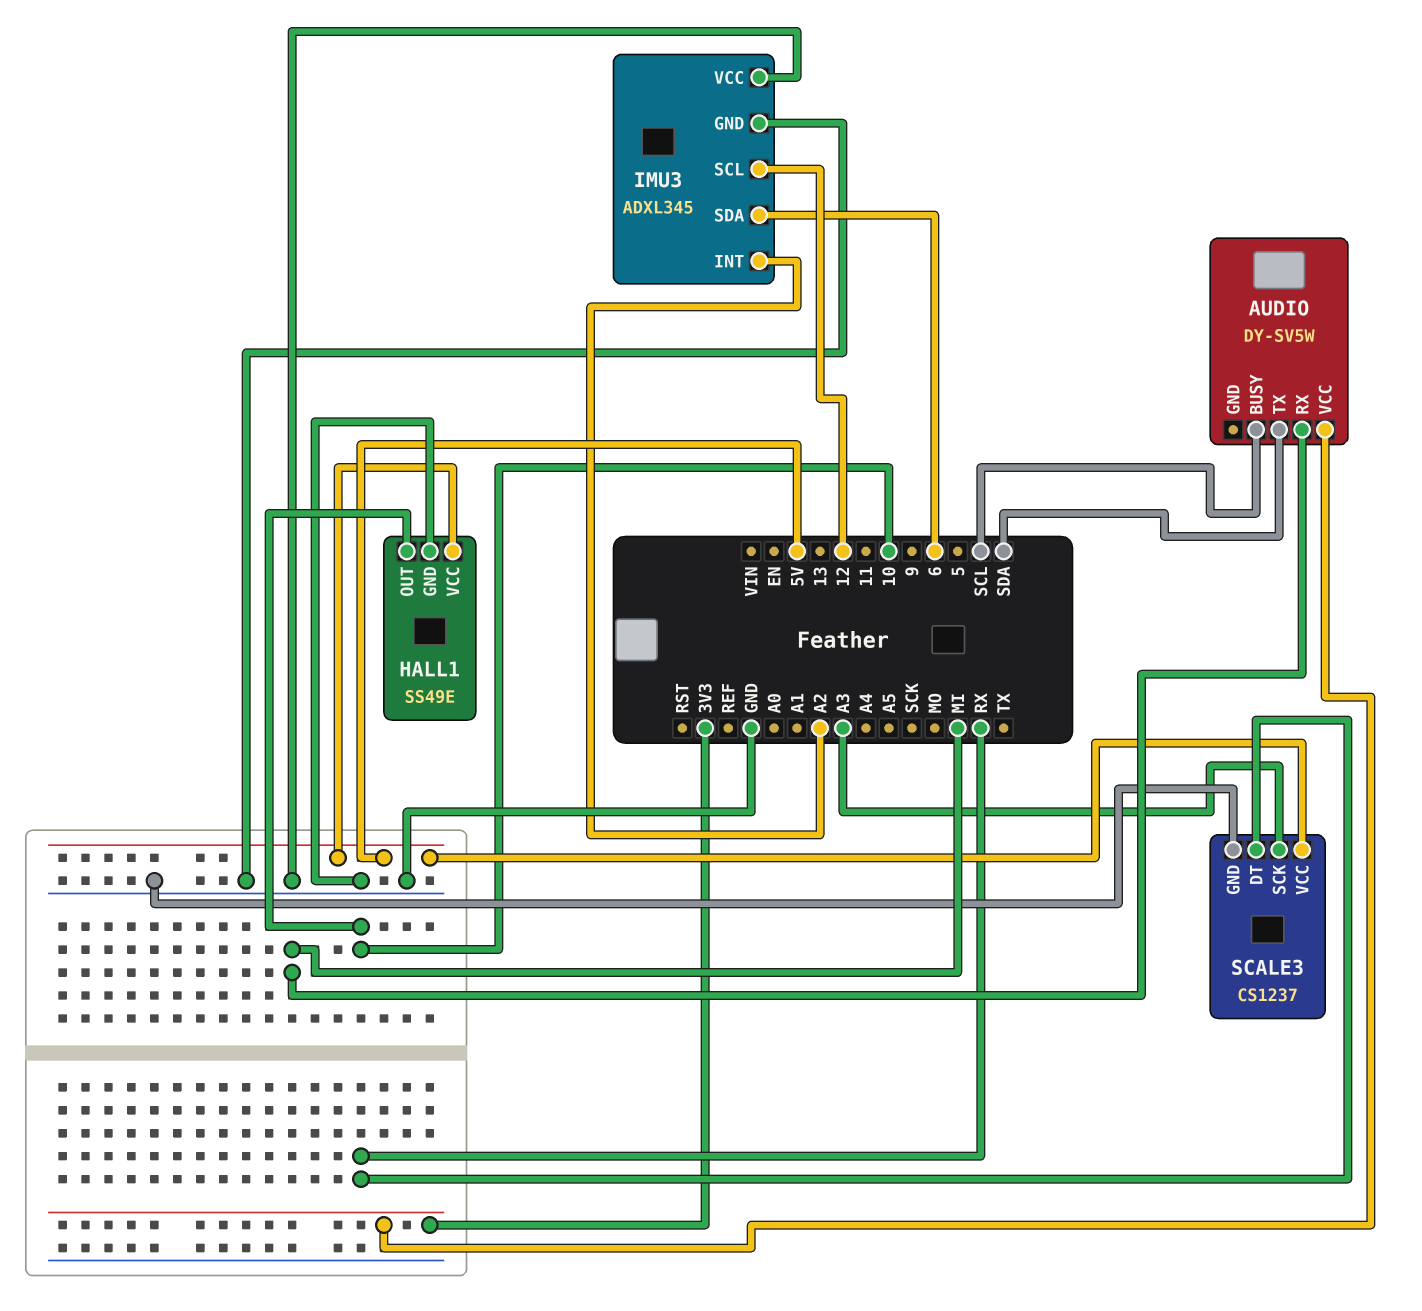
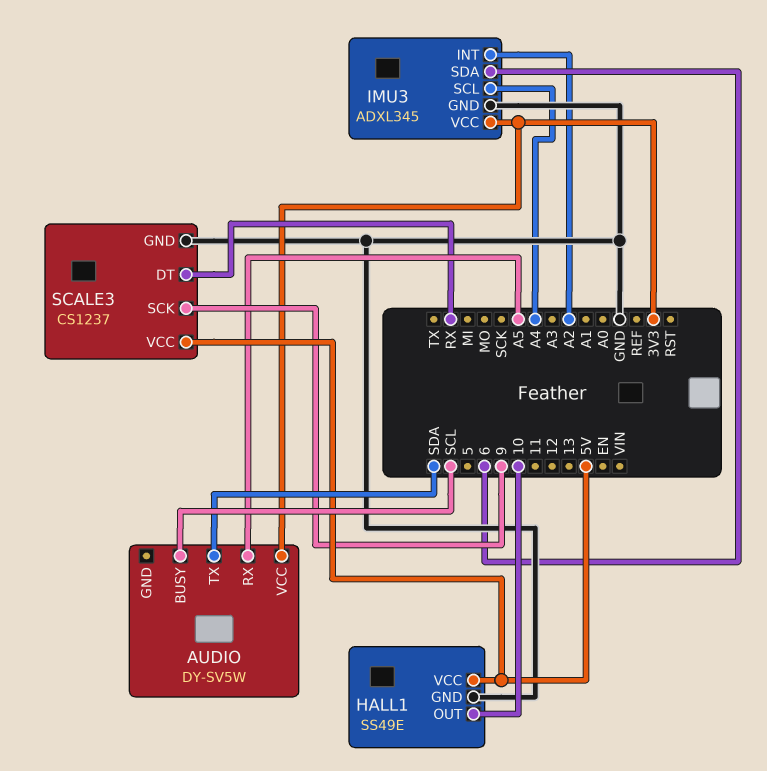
AUDIO pin RX: MI -> A5
IMU3 pin SCL: 12 -> A4
IMU3 pin VCC: GND -> 3V3
SCALE3 pin SCK: A3 -> 9

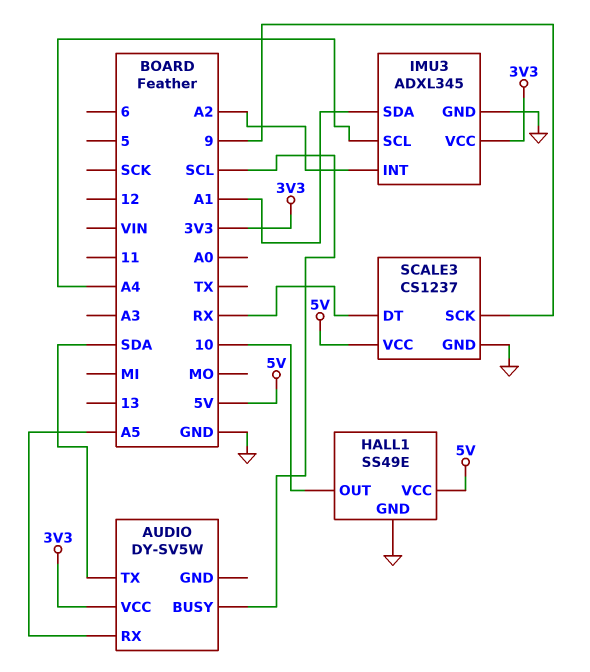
IMU3 pin SDA: 6 -> A1

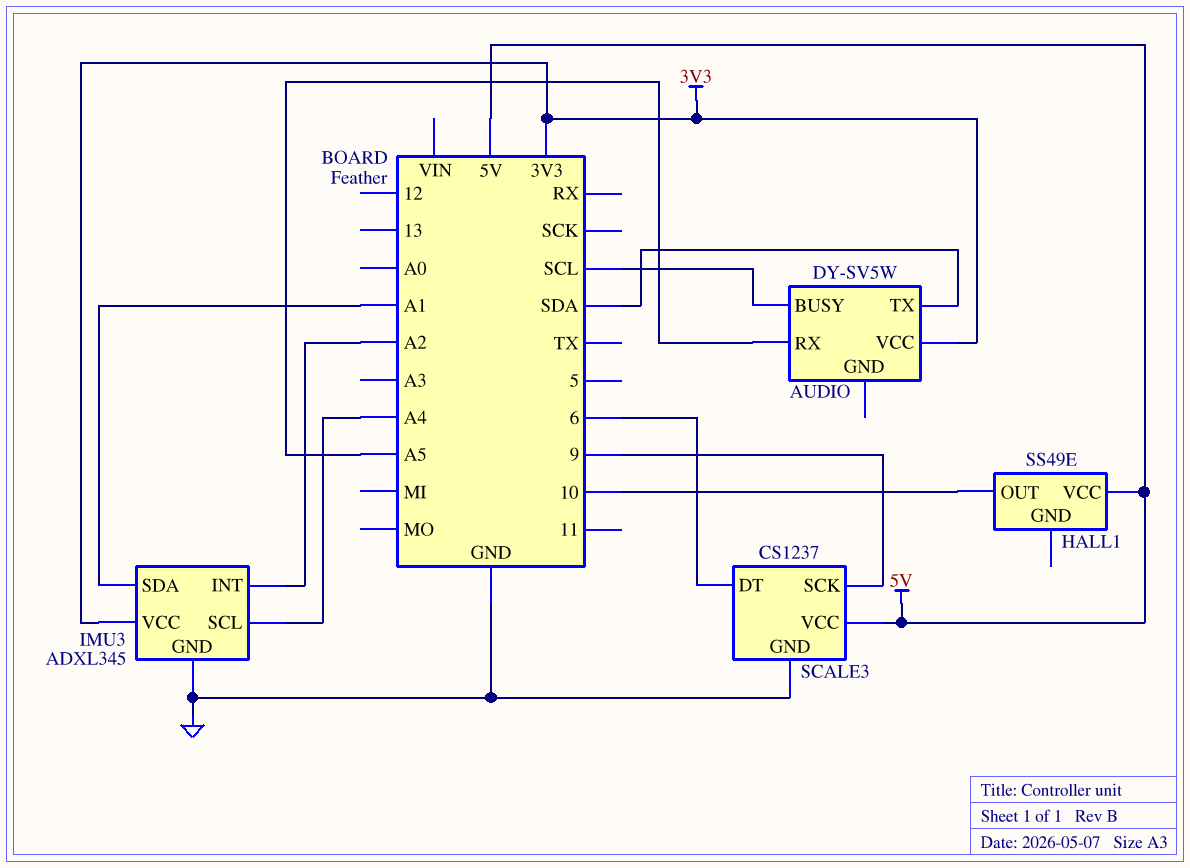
HALL1 pin GND: GND -> none
SCALE3 pin DT: RX -> 6

